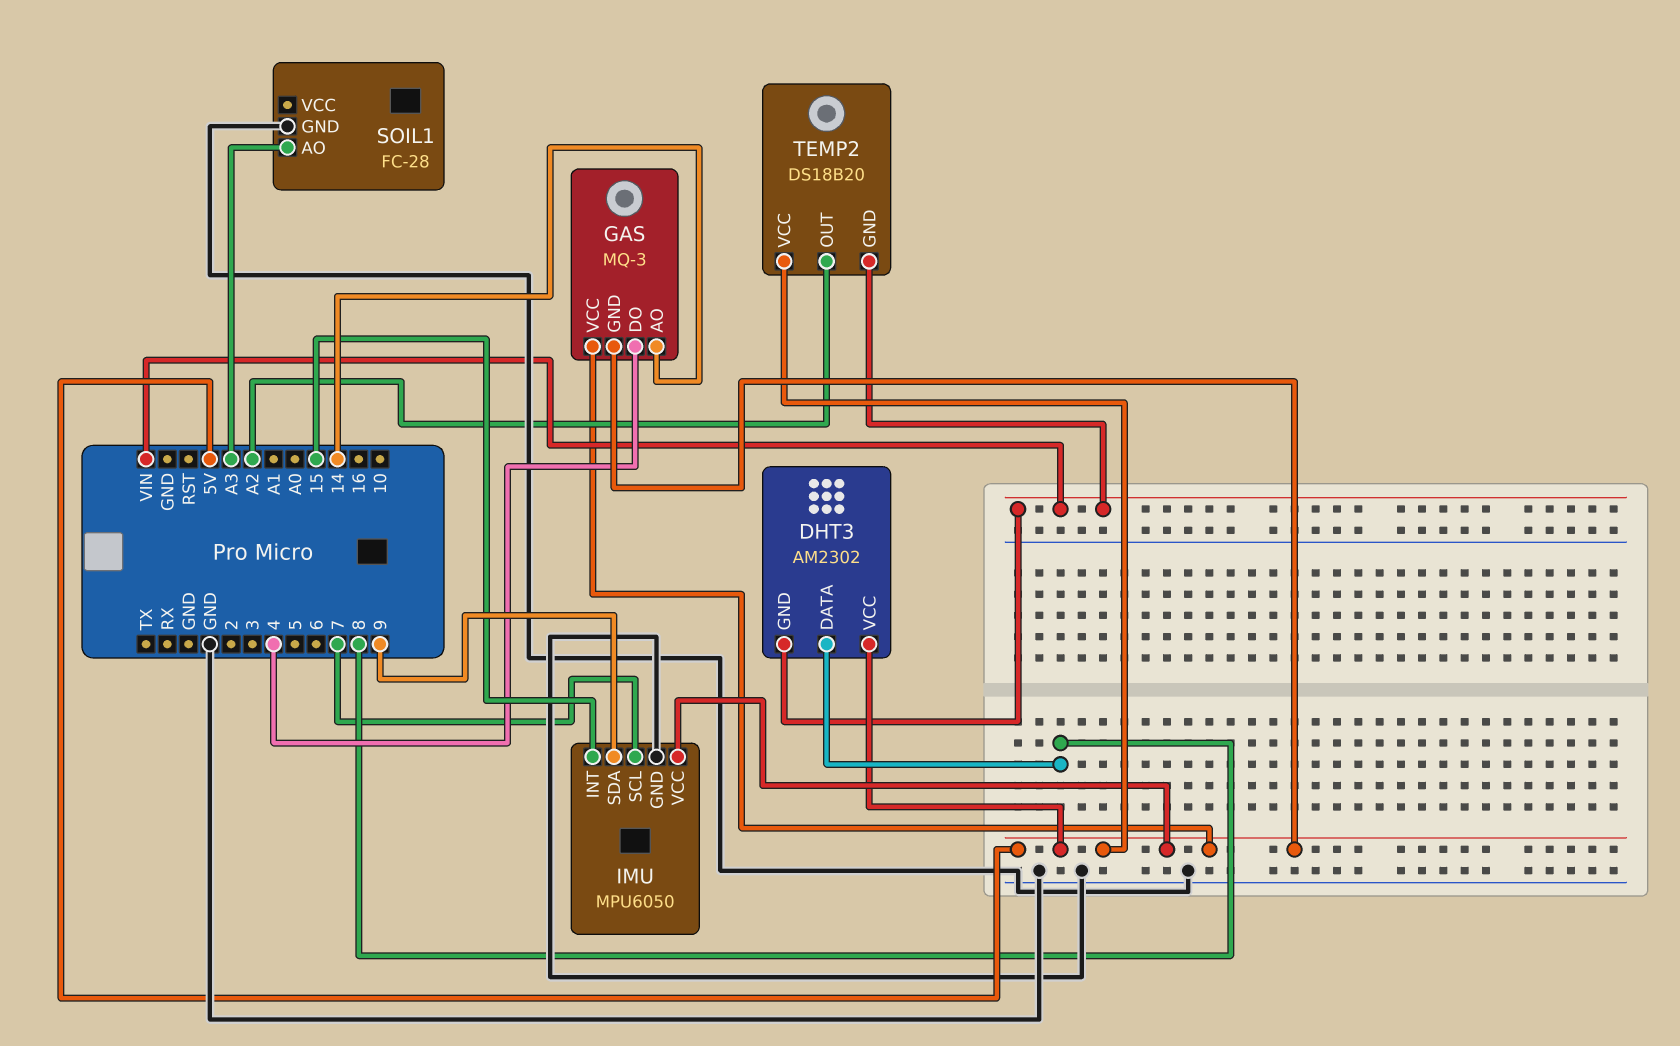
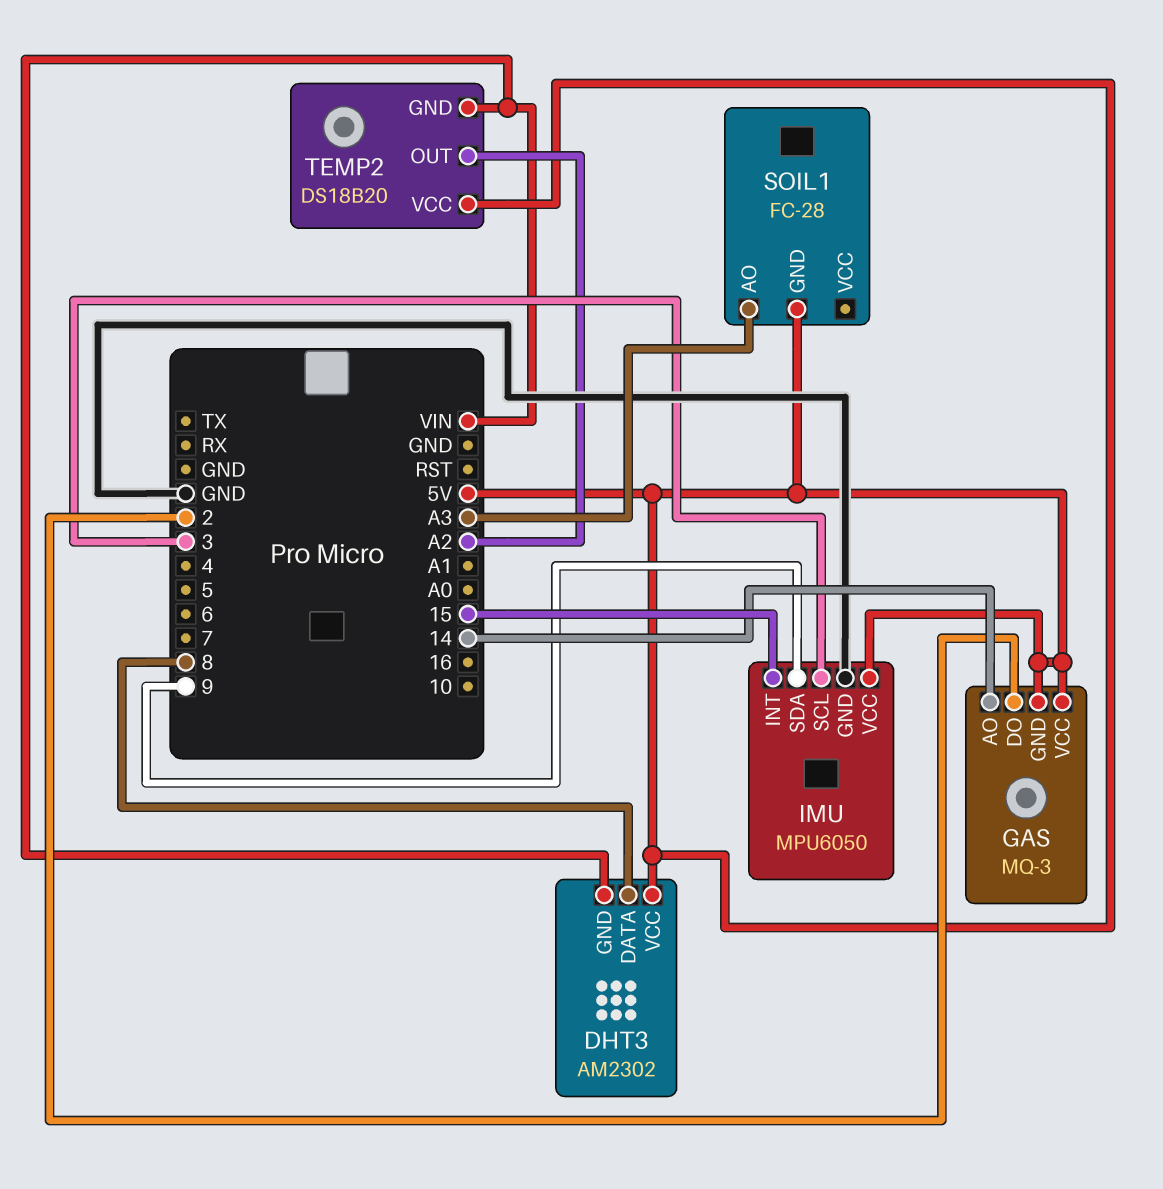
GAS pin DO: 4 -> 2
IMU pin SCL: 7 -> 3
SOIL1 pin GND: GND -> 5V

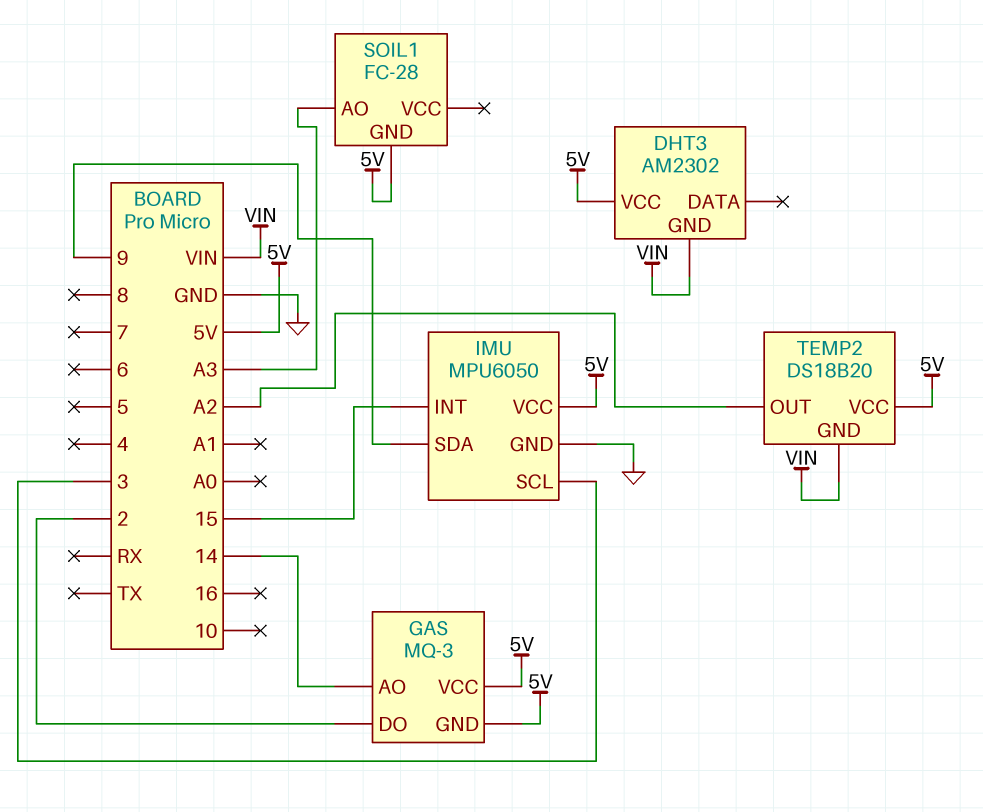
DHT3 pin DATA: 8 -> none

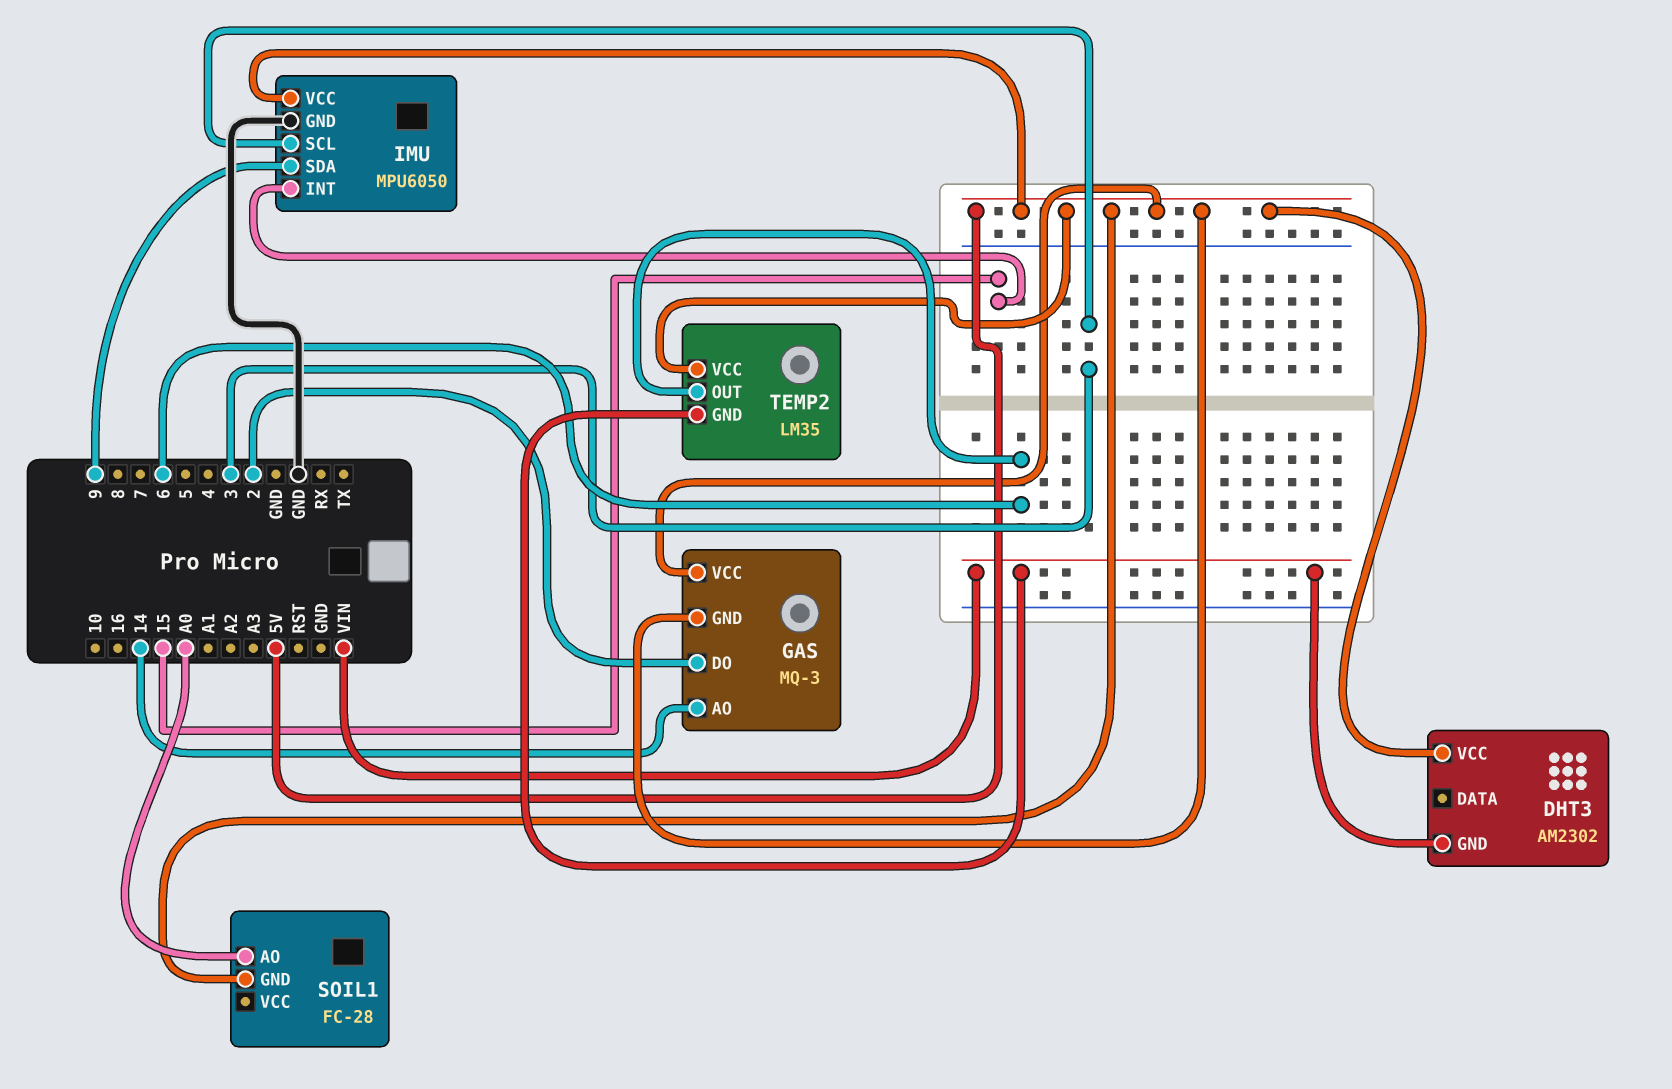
SOIL1 pin AO: A3 -> A0
TEMP2: DS18B20 -> LM35
TEMP2 pin OUT: A2 -> 6

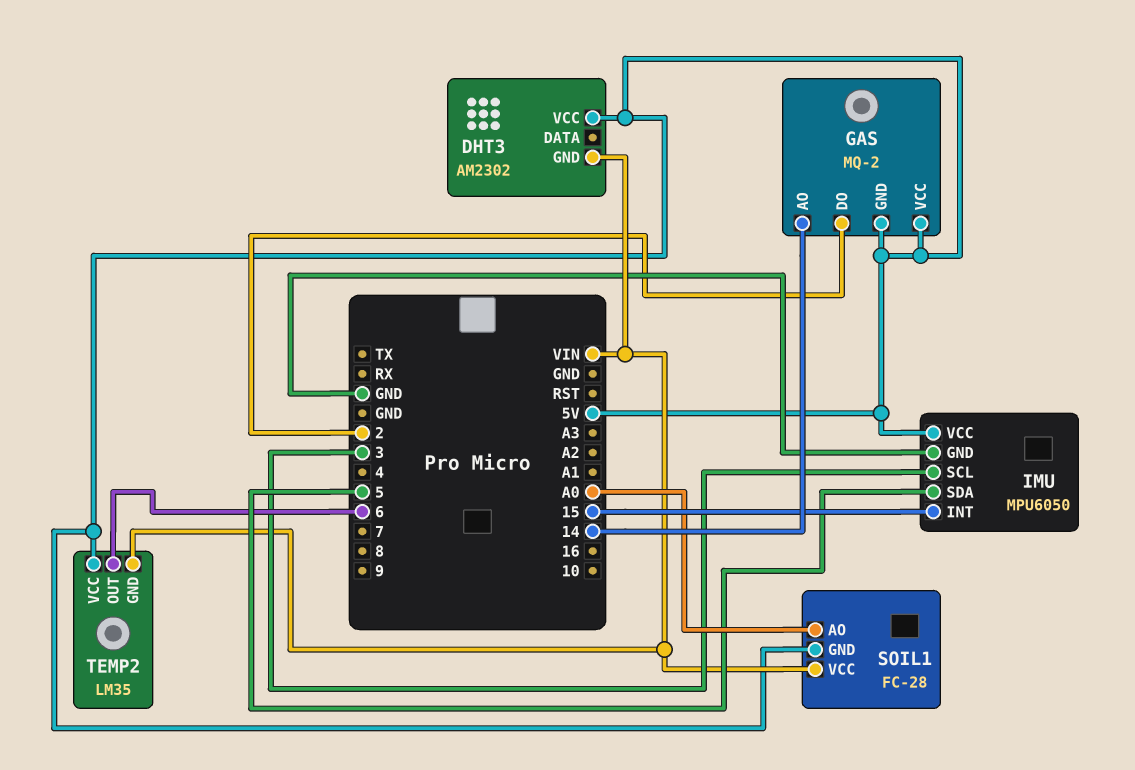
GAS: MQ-3 -> MQ-2
IMU pin SDA: 9 -> 5
SOIL1 pin VCC: none -> VIN

